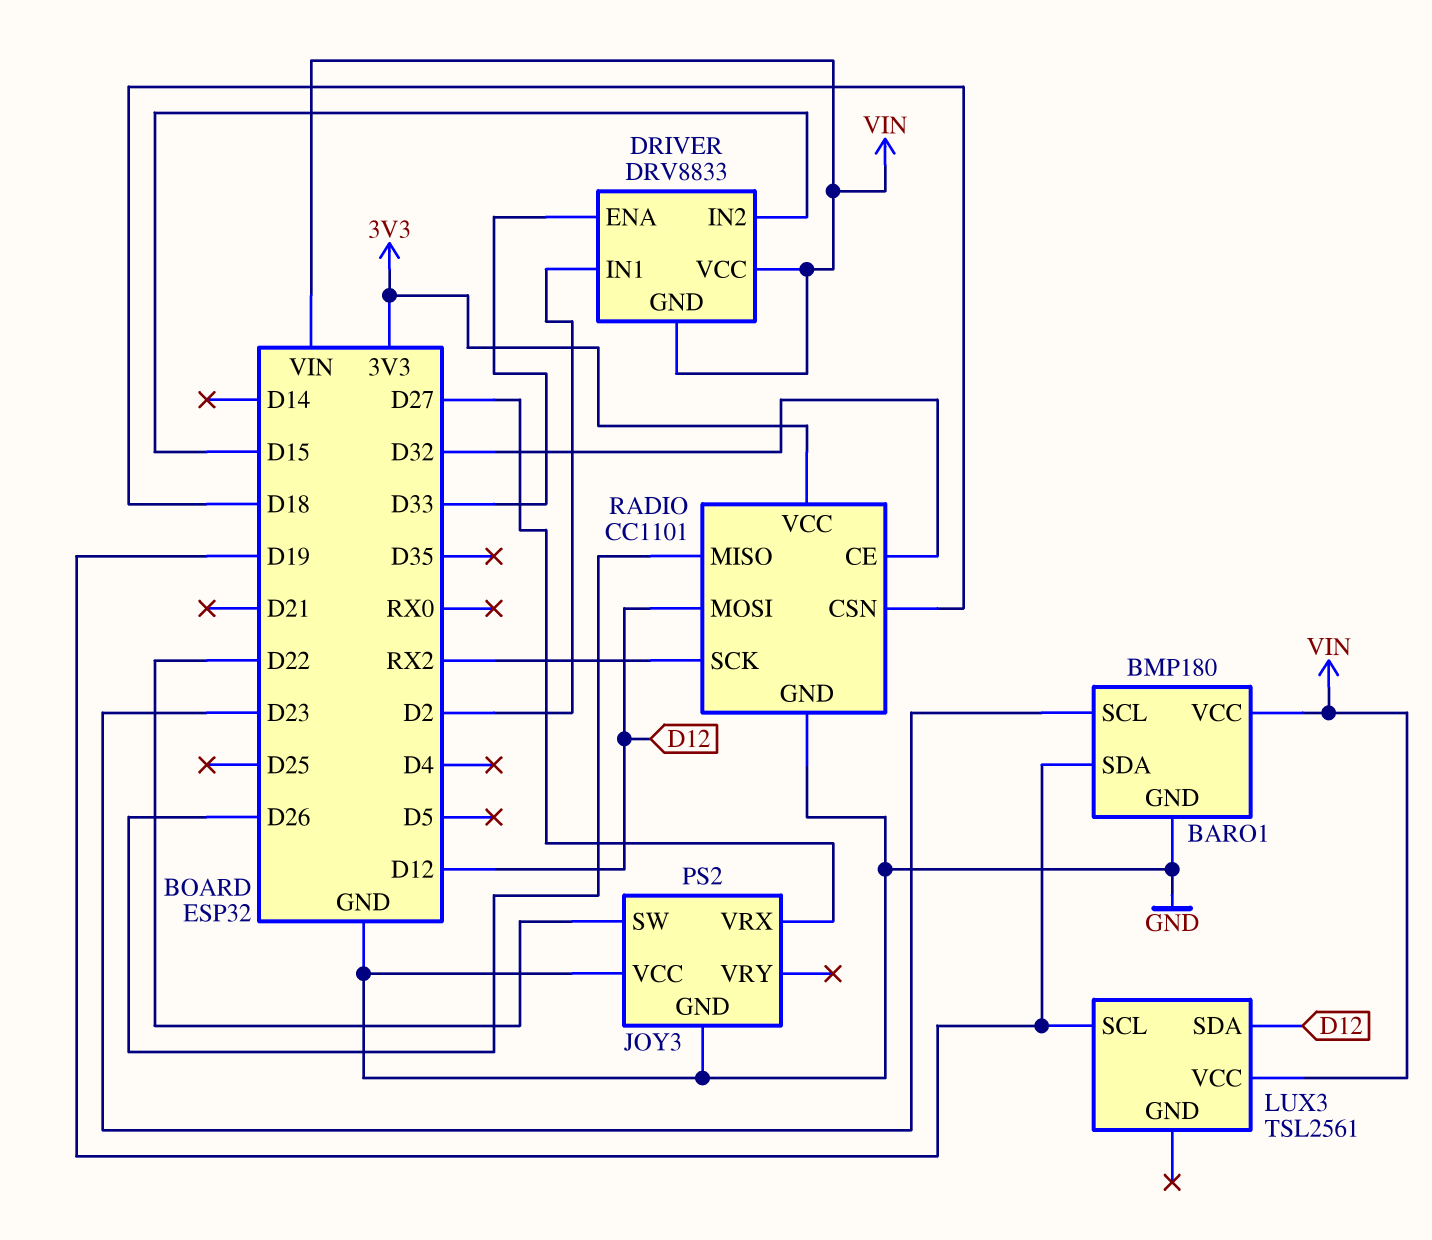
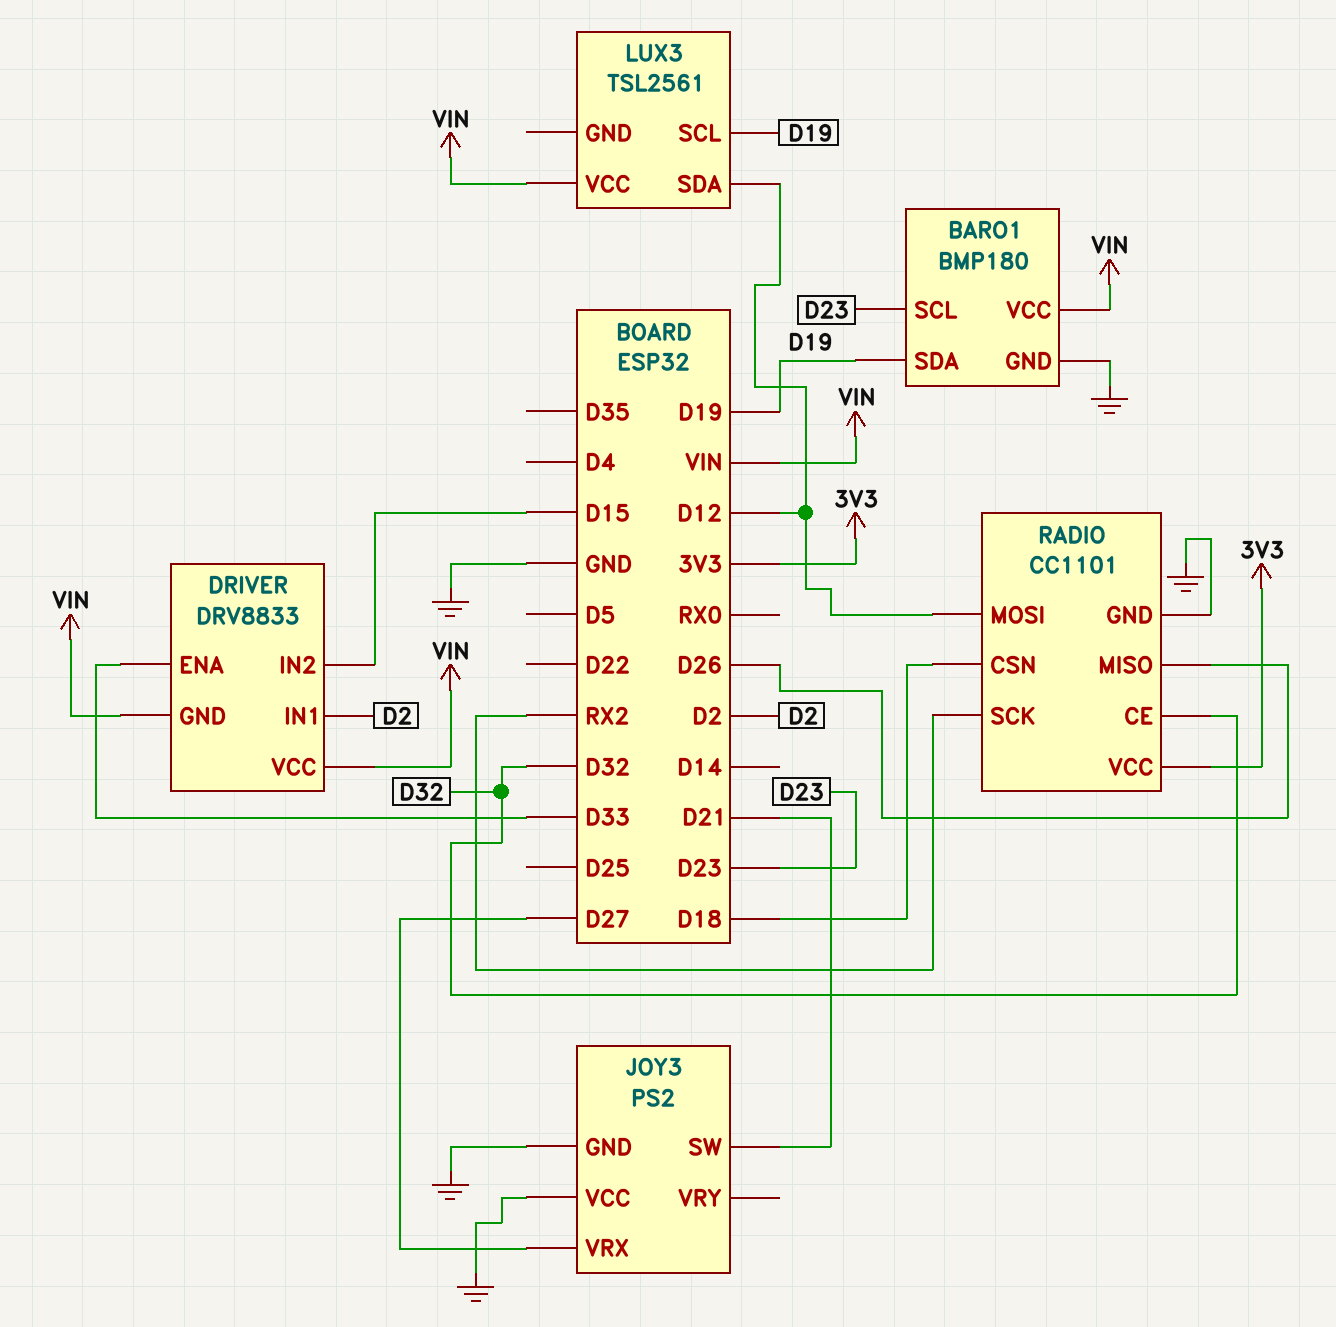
JOY3 pin SW: D22 -> D21

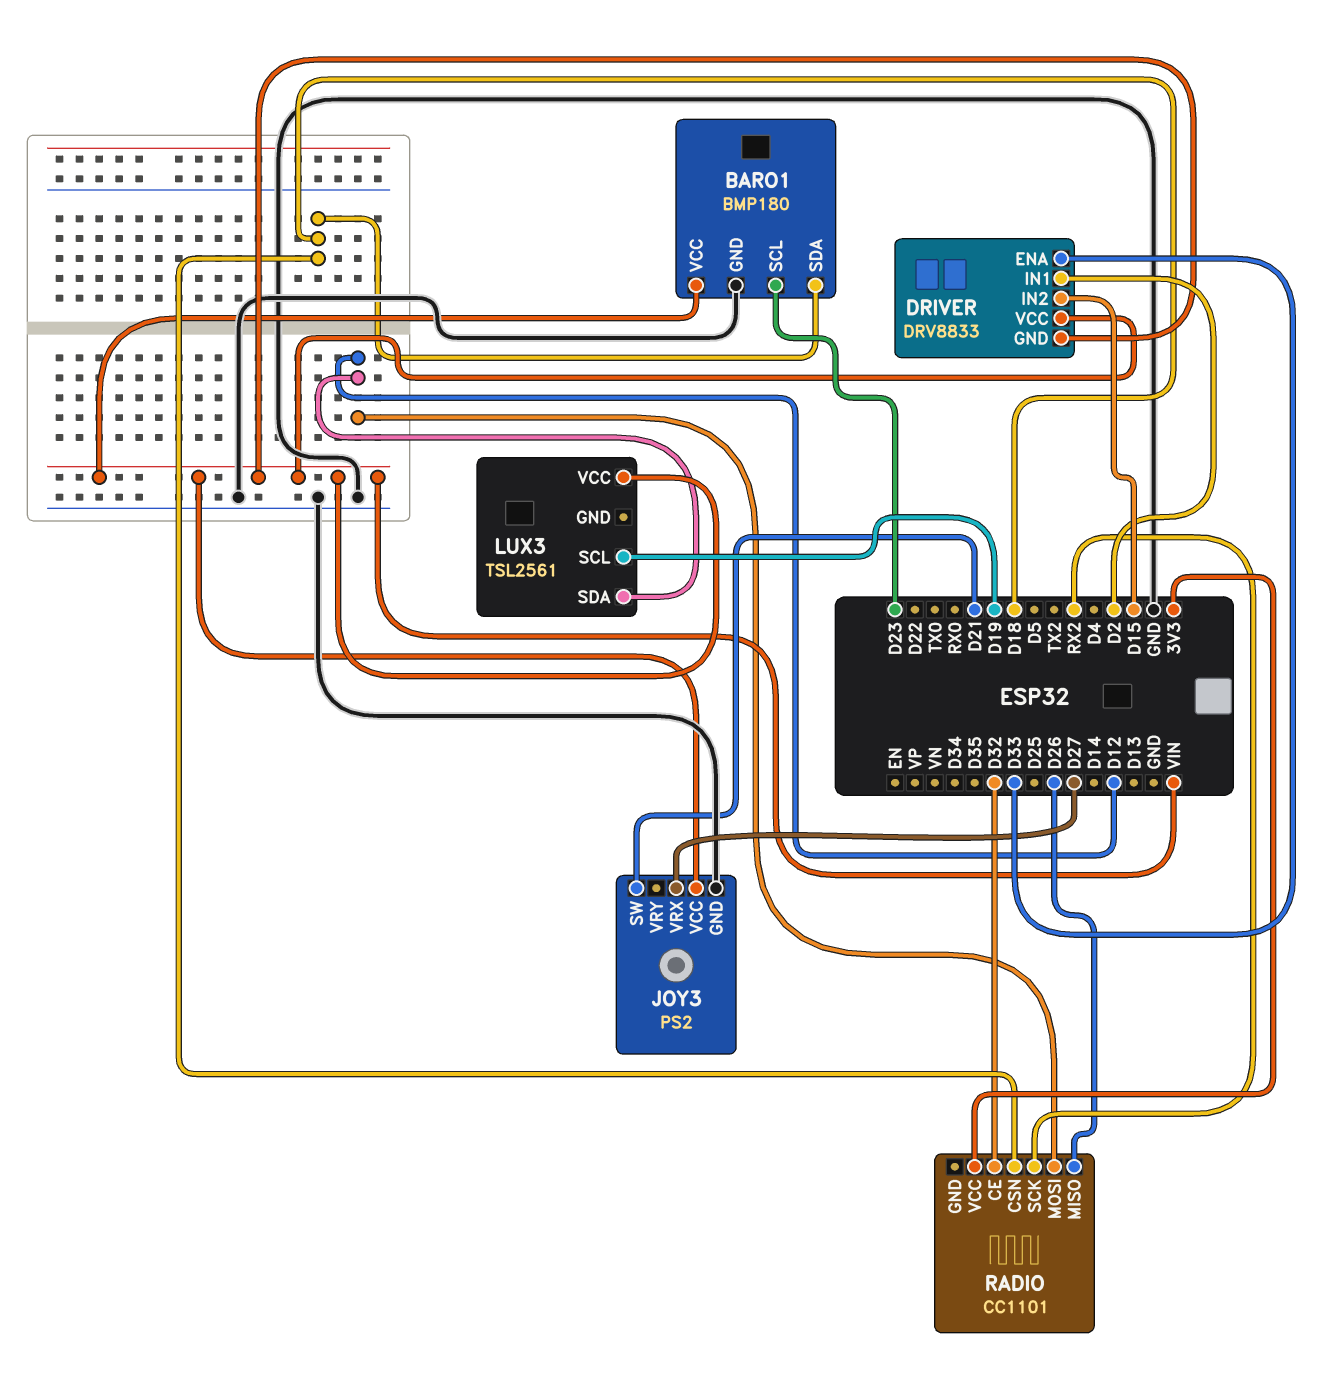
BARO1 pin SDA: D19 -> D18
JOY3 pin VCC: GND -> VIN
RADIO pin GND: GND -> none

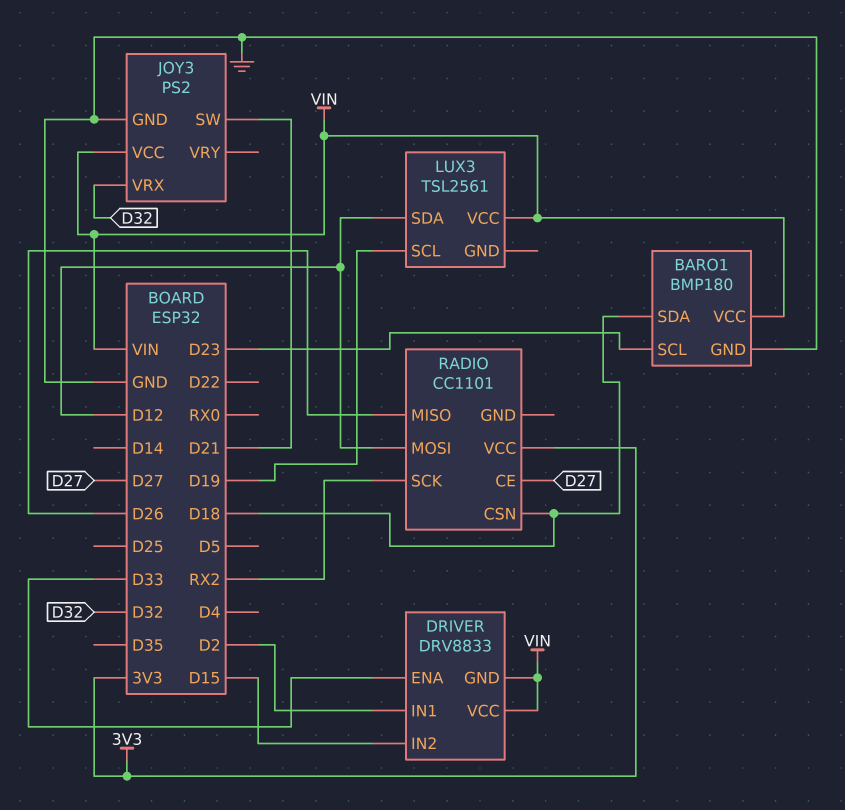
JOY3 pin VRX: D27 -> D32
RADIO pin CE: D32 -> D27

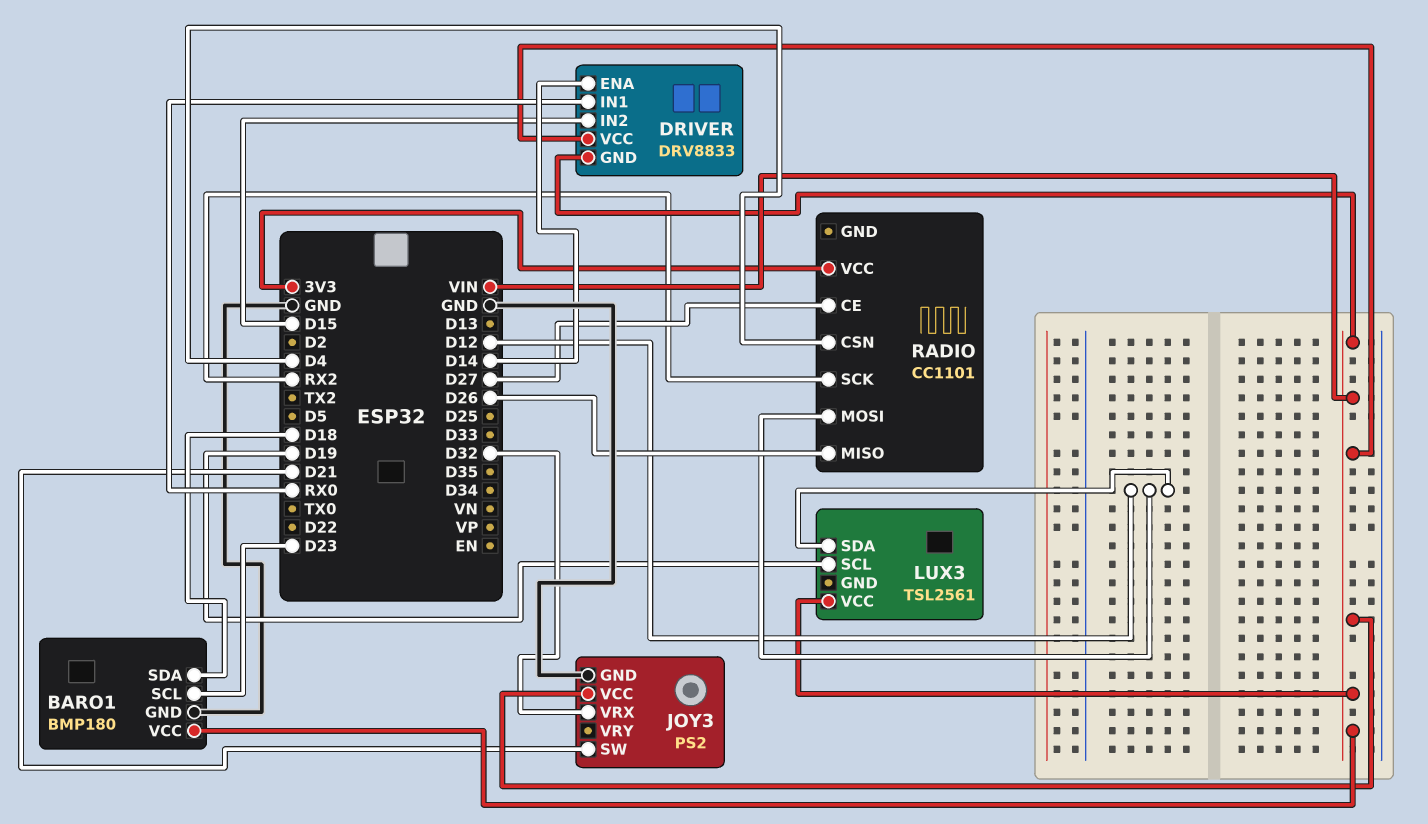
DRIVER pin ENA: D33 -> D14
DRIVER pin IN1: D2 -> RX0
RADIO pin CSN: D18 -> D4

